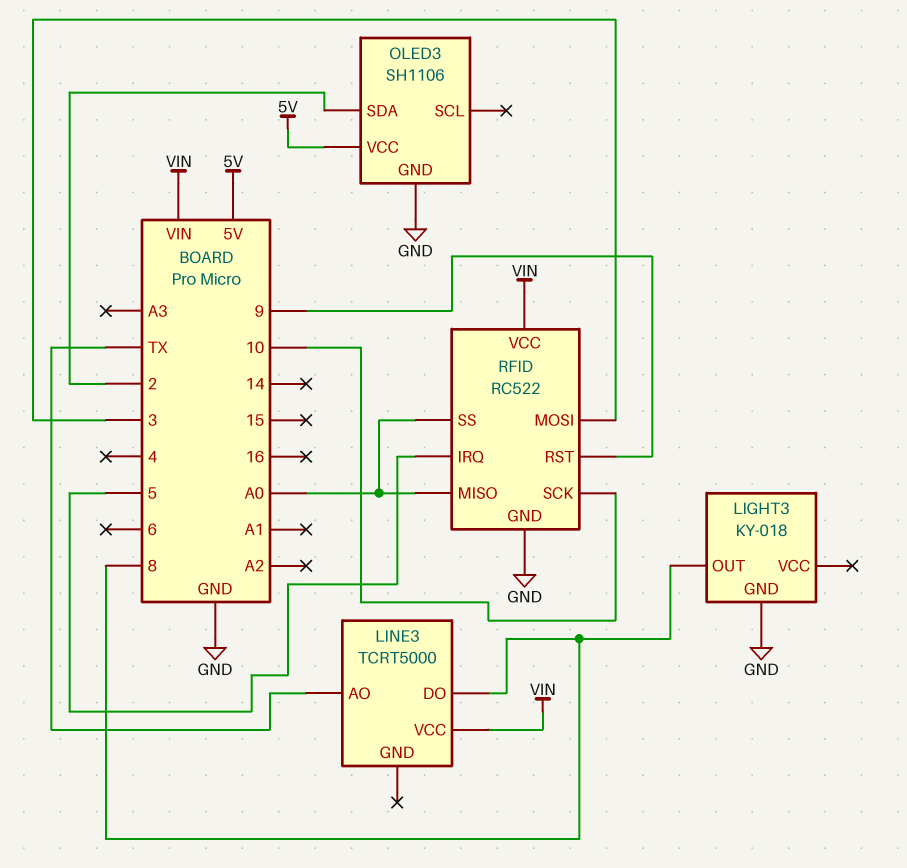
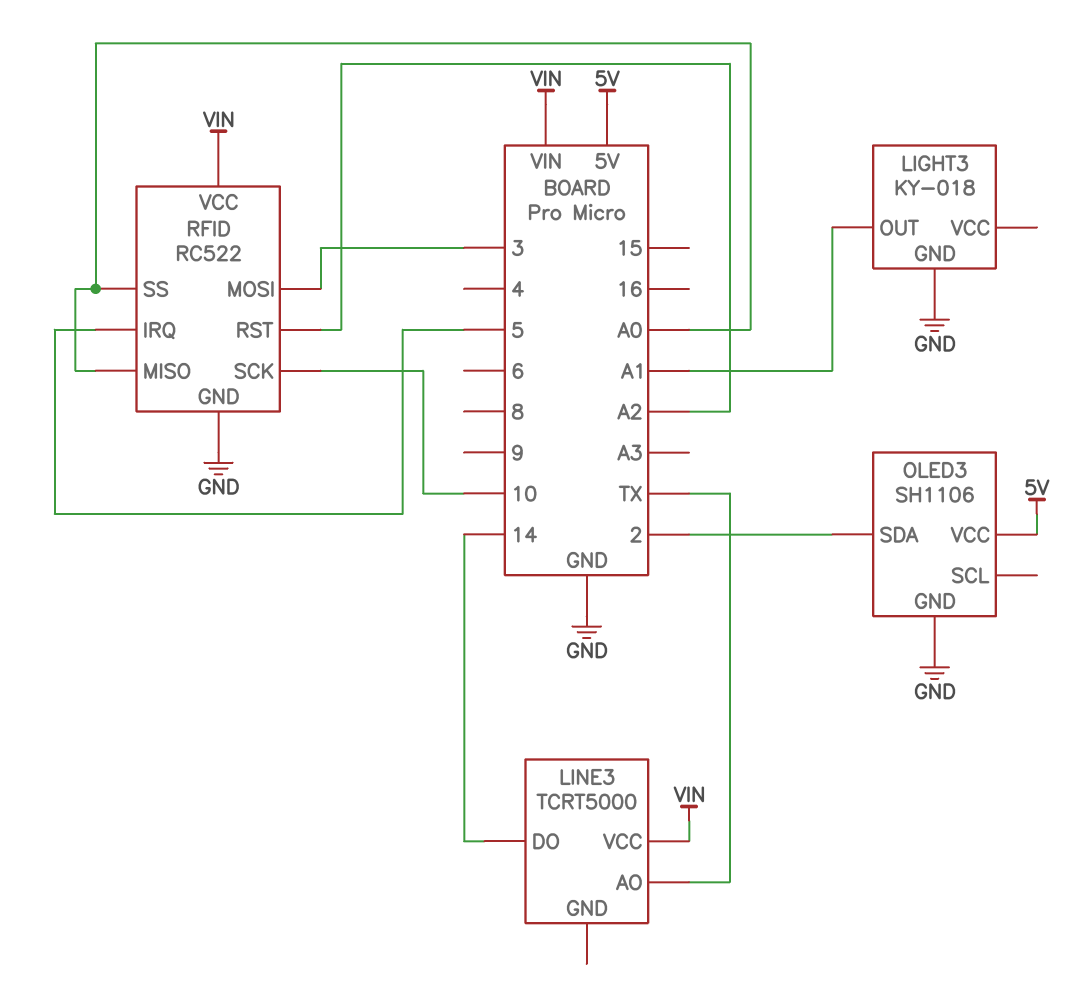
LIGHT3 pin OUT: 8 -> A1
LINE3 pin DO: 8 -> 14
RFID pin RST: 9 -> A2

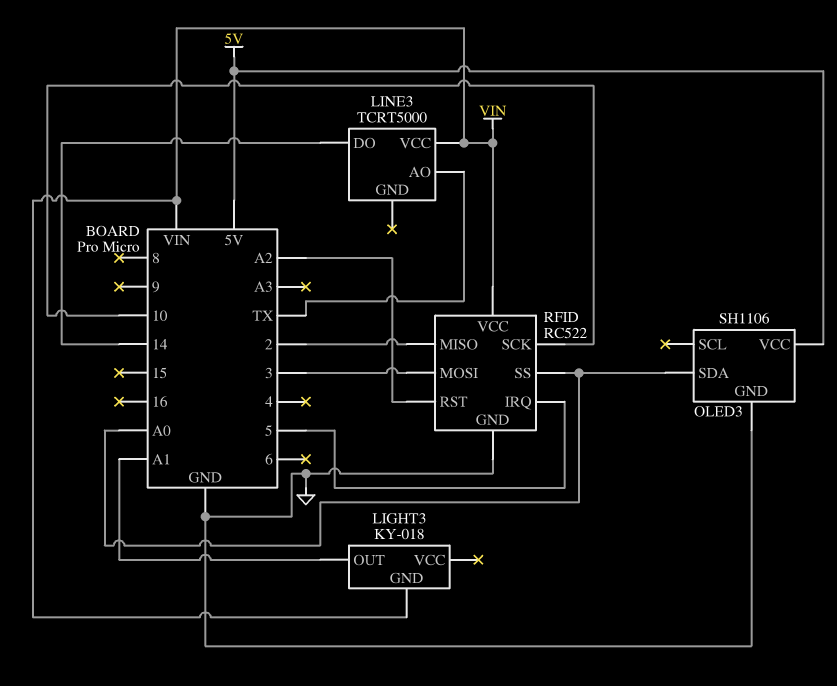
LIGHT3 pin GND: GND -> VIN
OLED3 pin SDA: 2 -> A0
RFID pin MISO: A0 -> 2

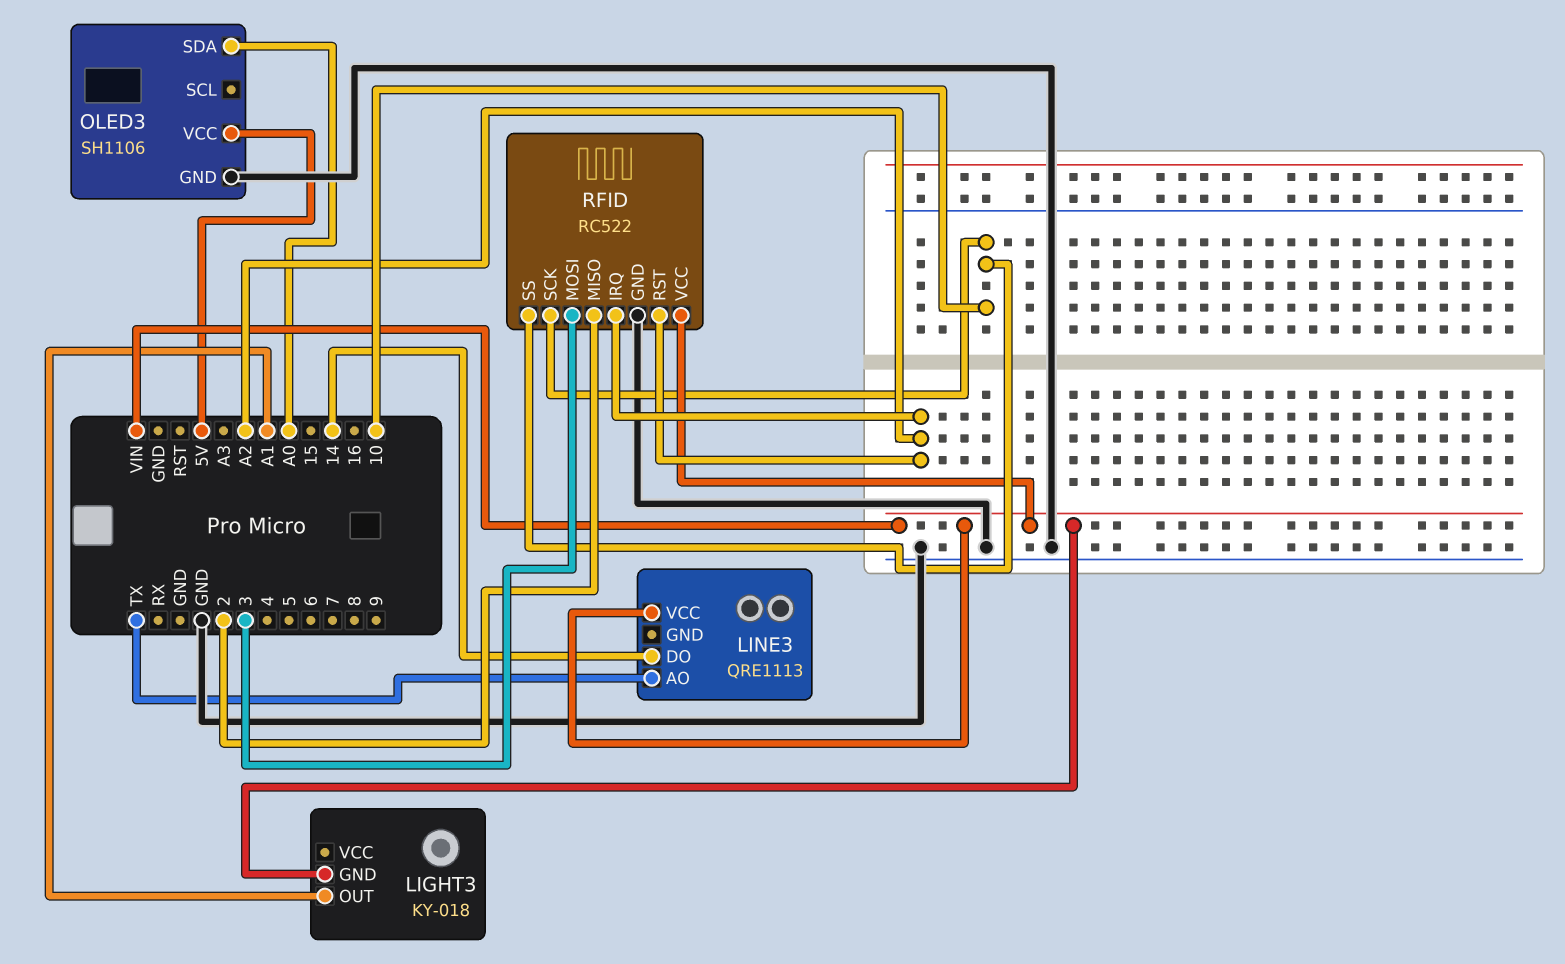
LINE3: TCRT5000 -> QRE1113
RFID pin IRQ: 5 -> A2
RFID pin SS: A0 -> 10

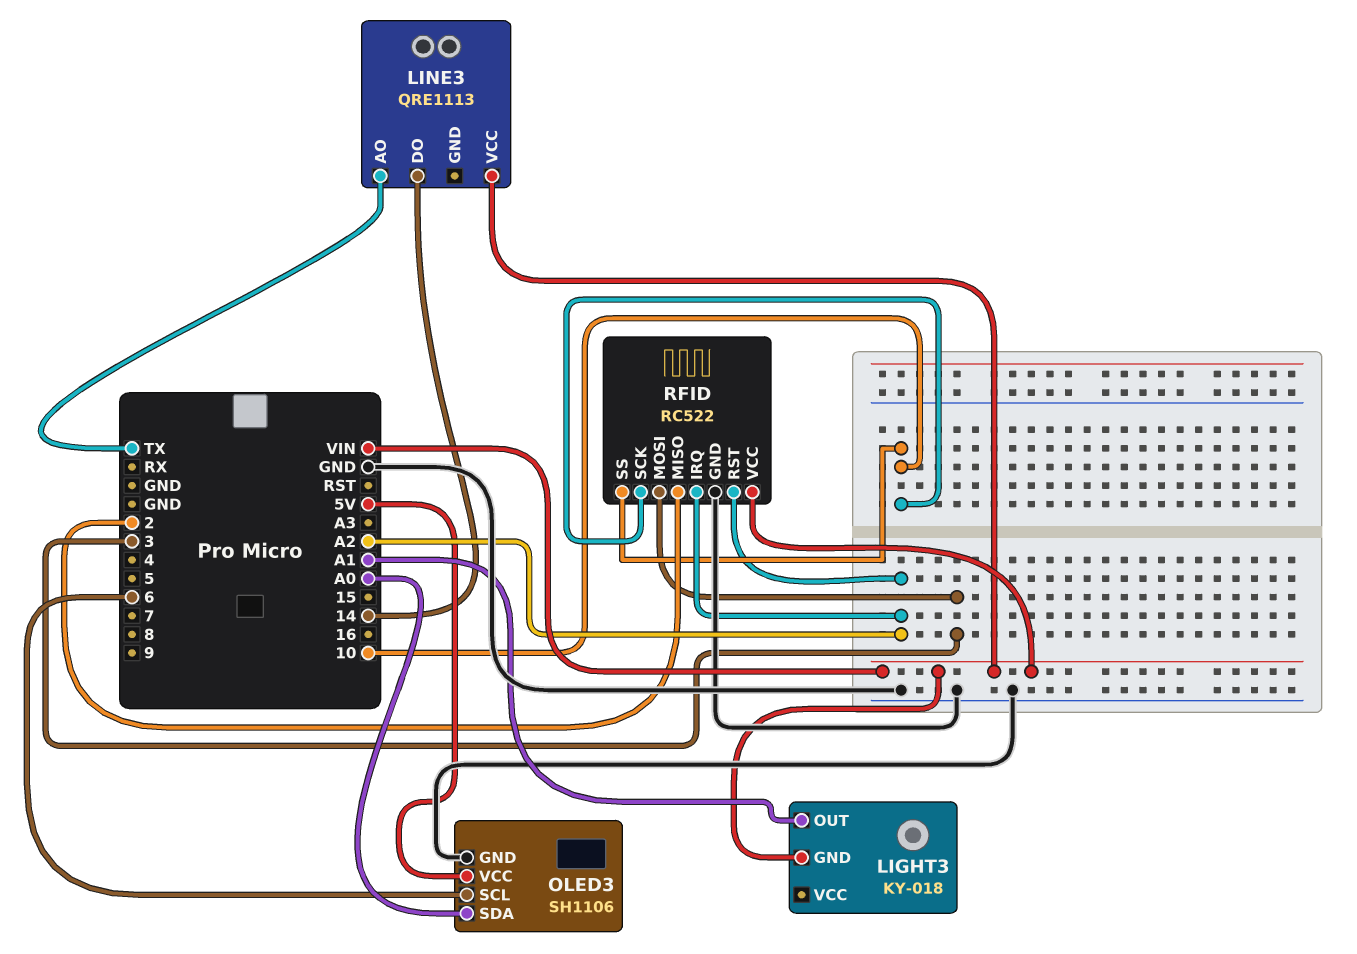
OLED3 pin SCL: none -> 6

